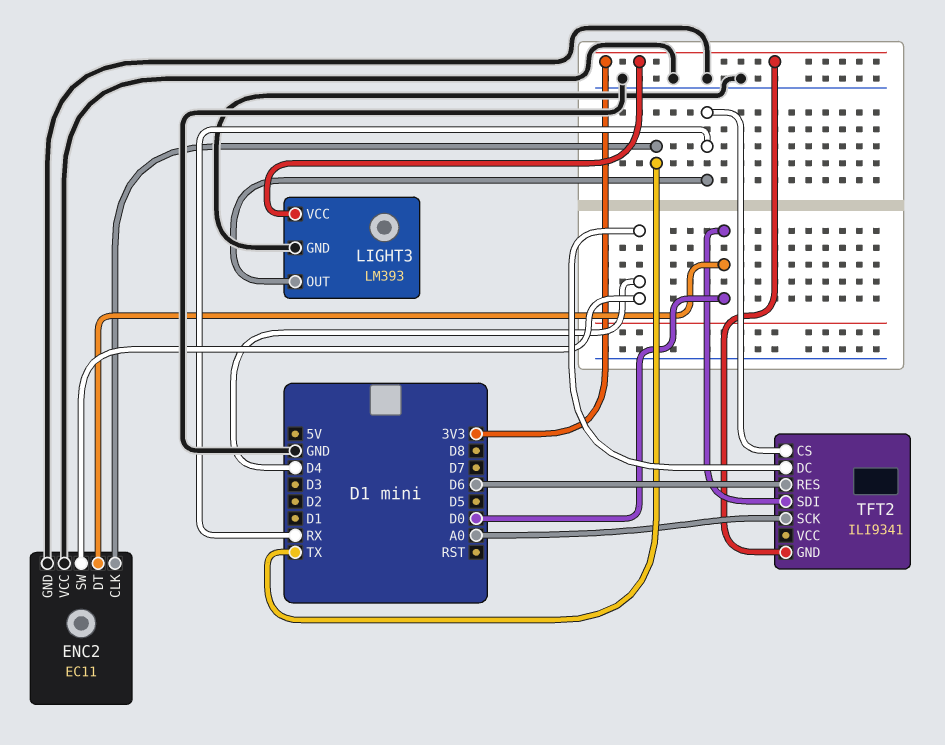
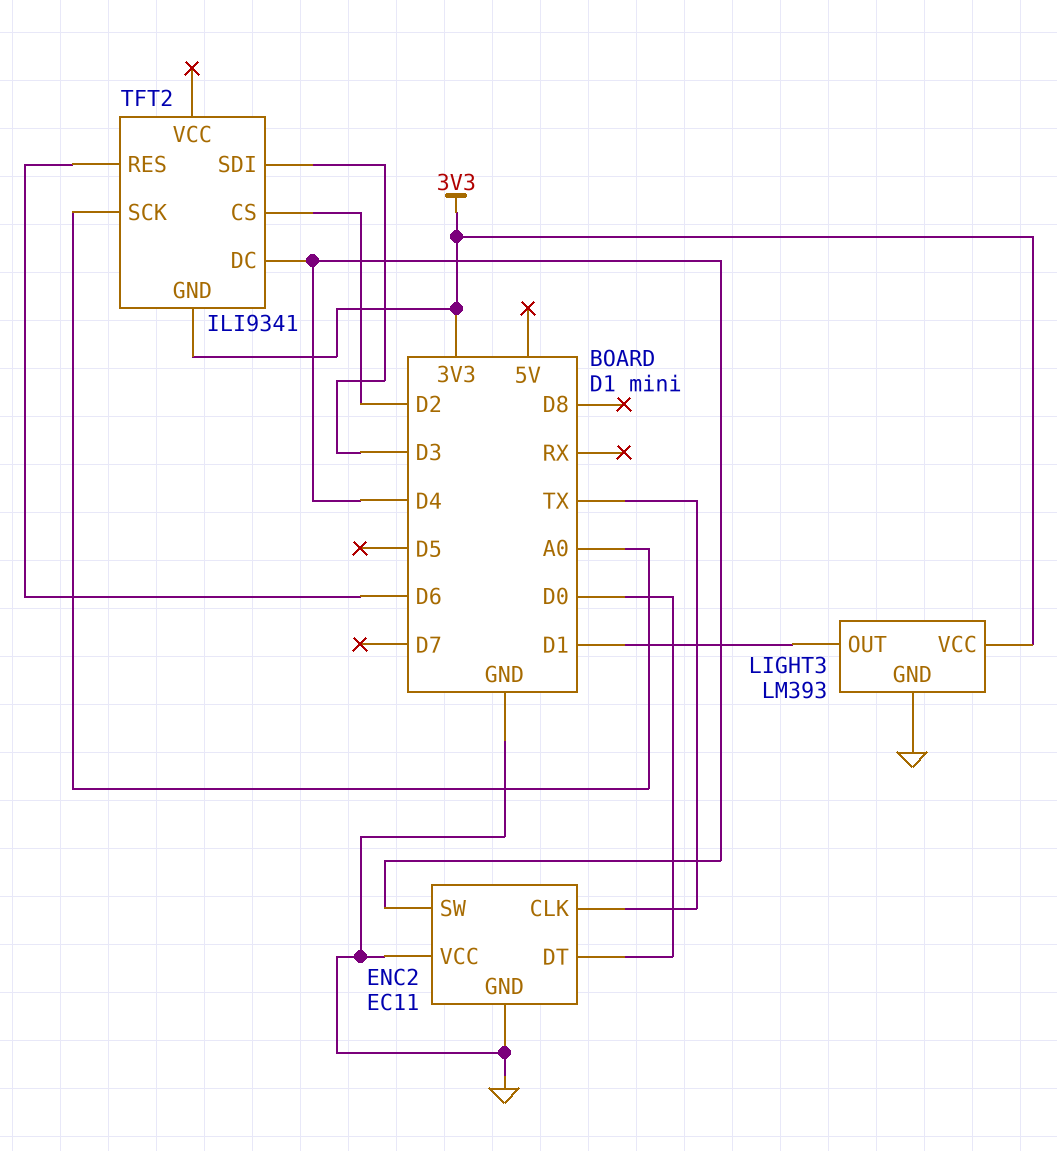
LIGHT3 pin OUT: RX -> D1
TFT2 pin CS: RX -> D2
TFT2 pin SDI: D0 -> D3

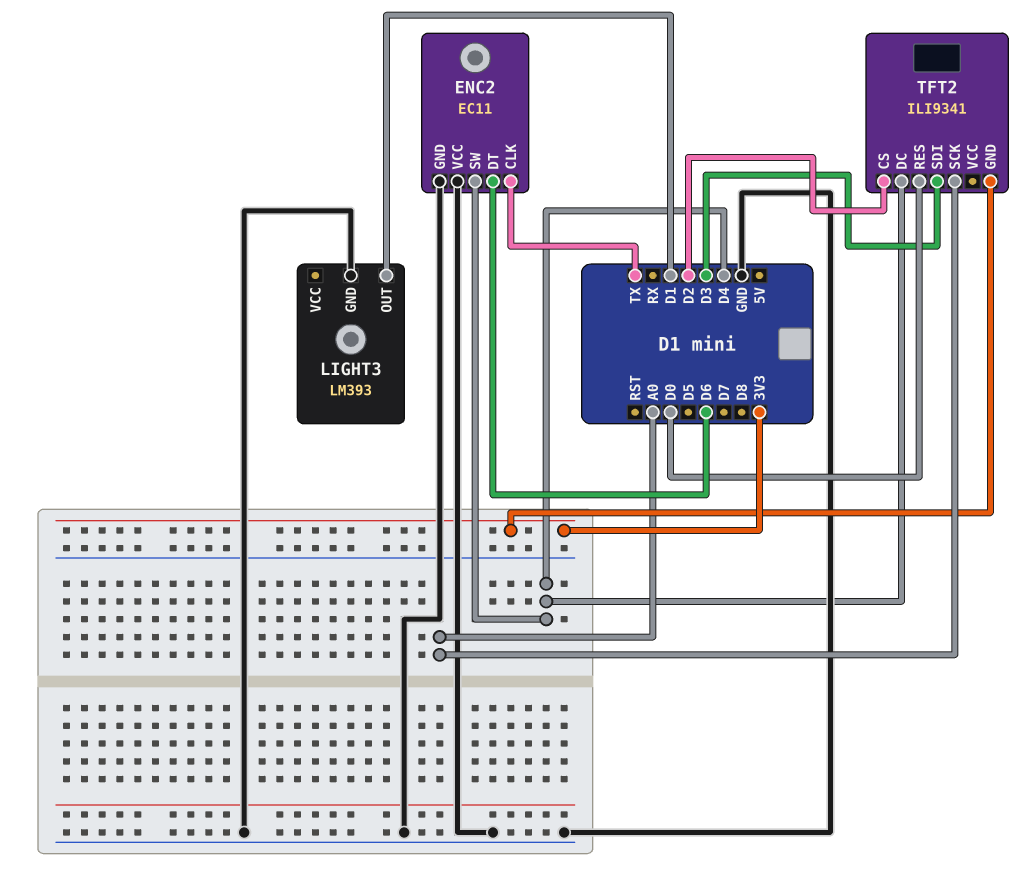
ENC2 pin DT: D0 -> D6
LIGHT3 pin VCC: 3V3 -> none
TFT2 pin RES: D6 -> D0

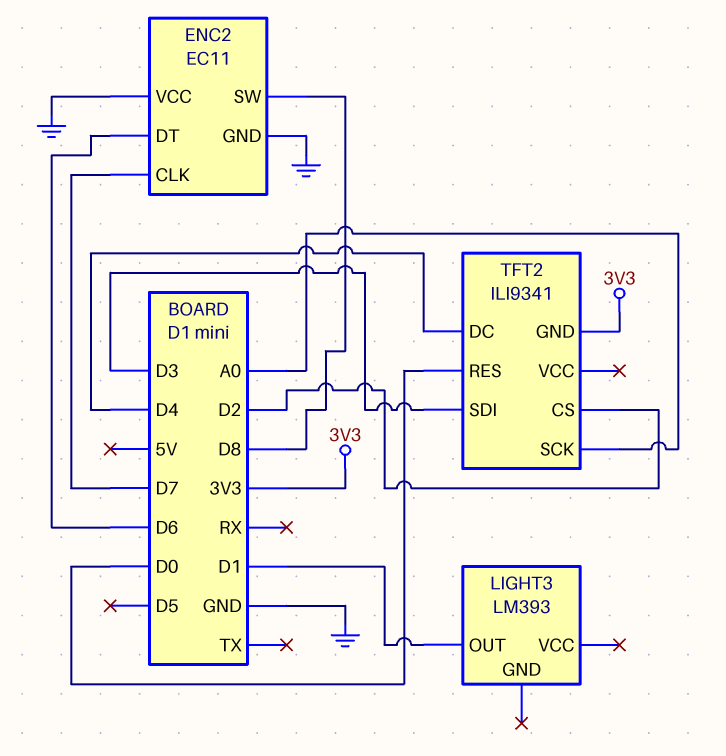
ENC2 pin CLK: TX -> D7
ENC2 pin SW: D4 -> D8
LIGHT3 pin GND: GND -> none

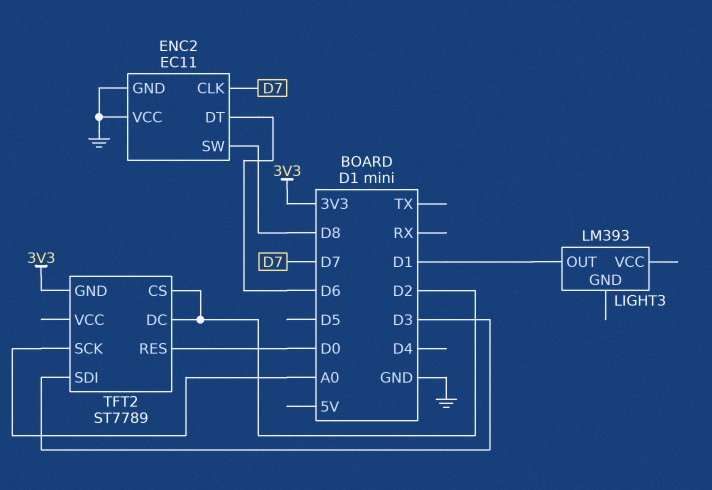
TFT2: ILI9341 -> ST7789
TFT2 pin DC: D4 -> D2

